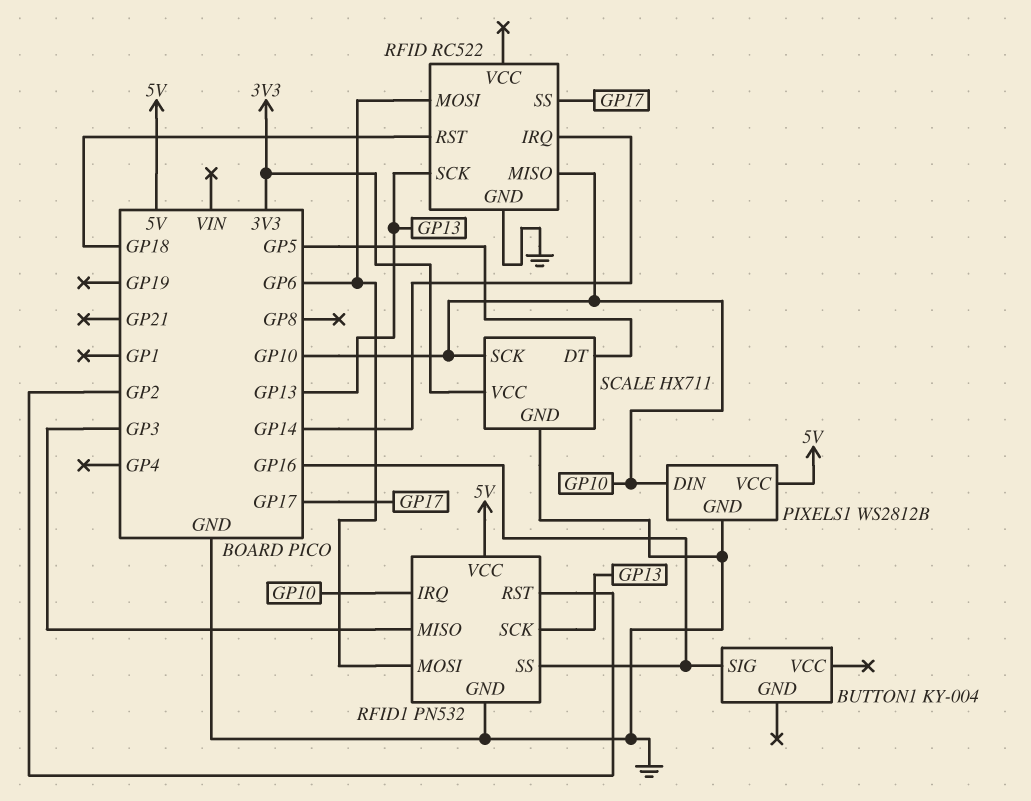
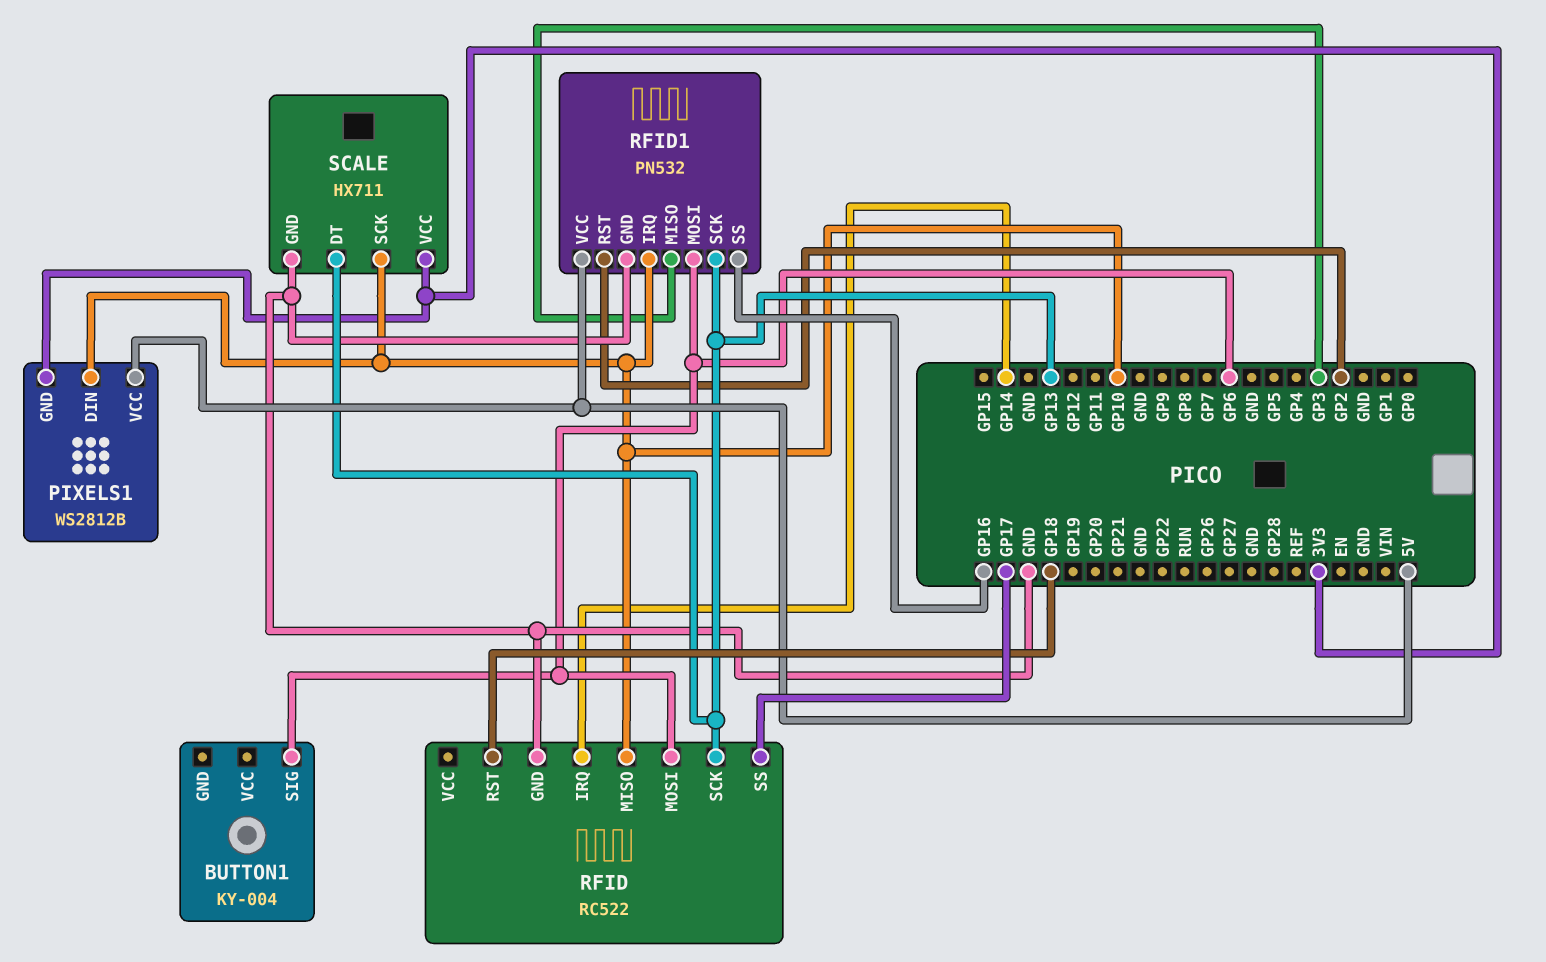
BUTTON1 pin SIG: GP16 -> GP6
PIXELS1 pin GND: GND -> 3V3
SCALE pin DT: GP5 -> GP13

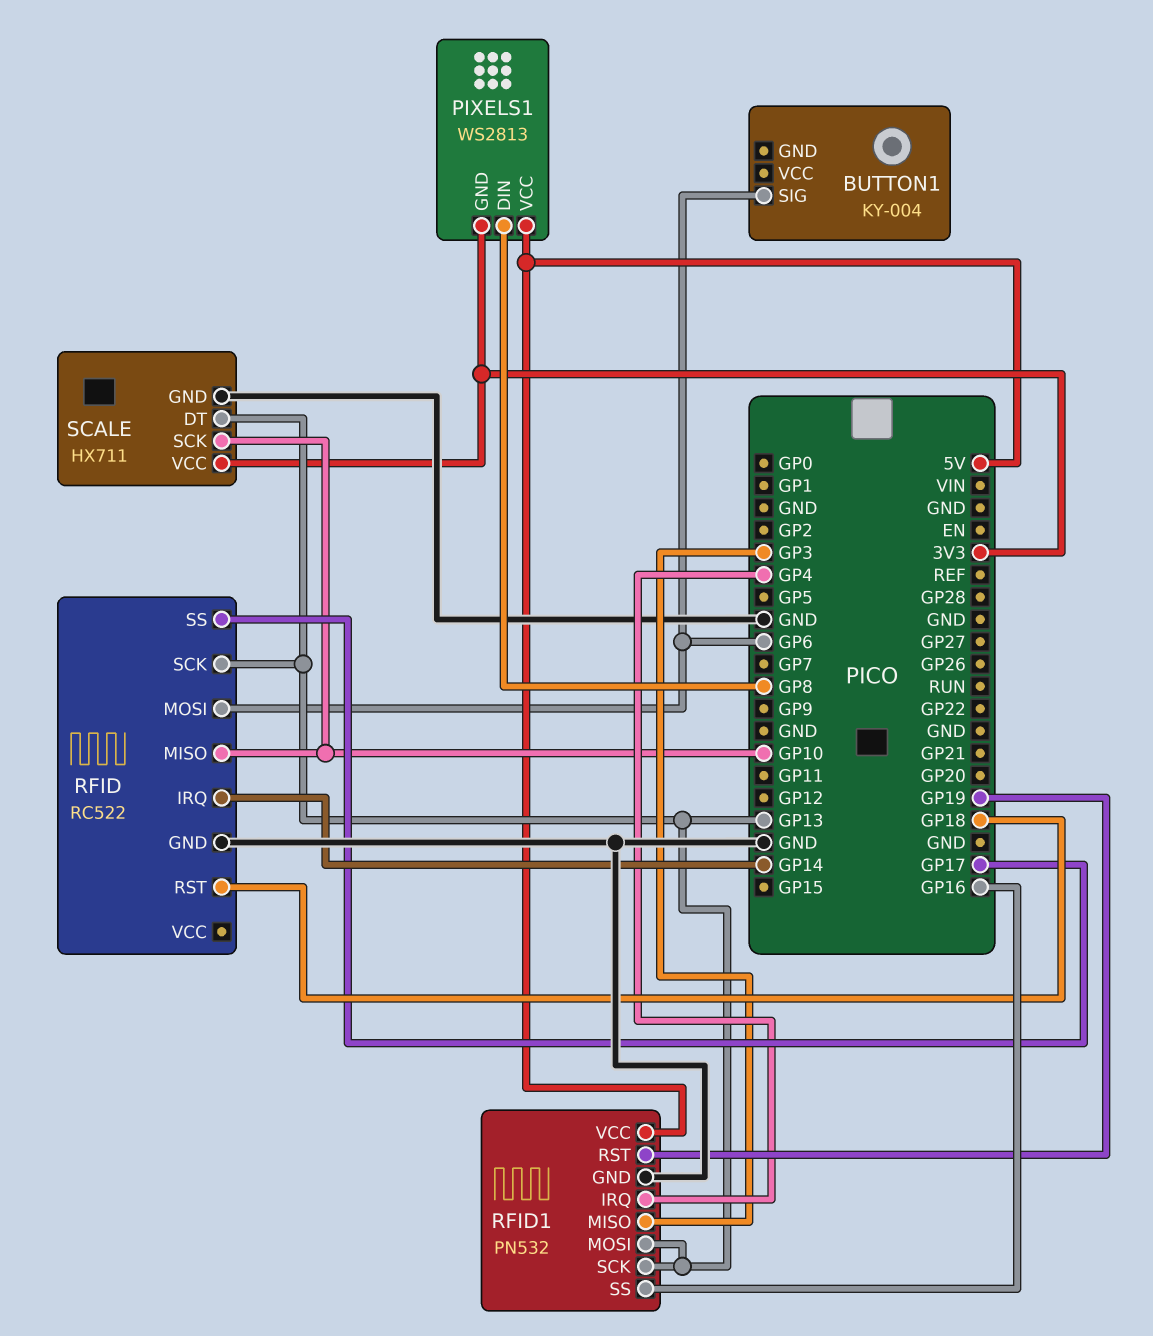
PIXELS1: WS2812B -> WS2813
PIXELS1 pin DIN: GP10 -> GP8
RFID1 pin IRQ: GP10 -> GP4
RFID1 pin MOSI: GP6 -> GP13
RFID1 pin RST: GP2 -> GP19

